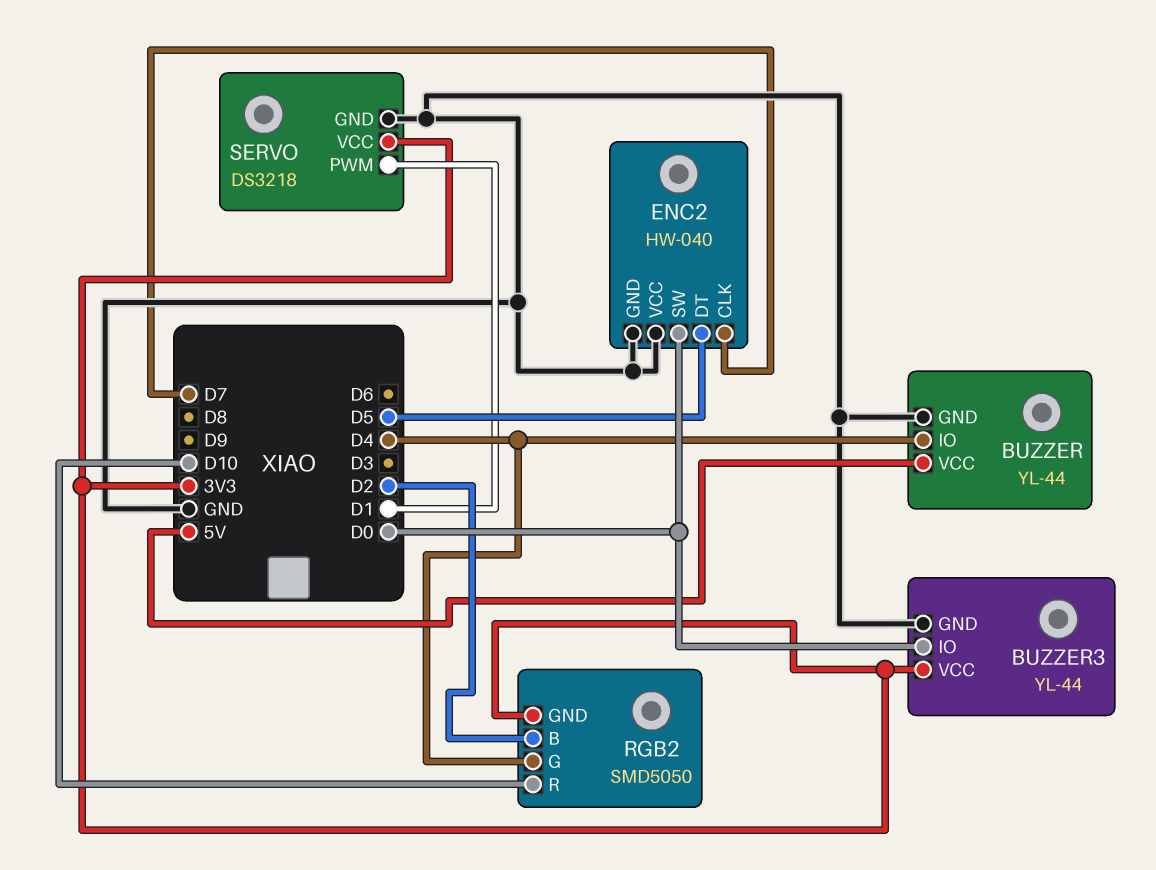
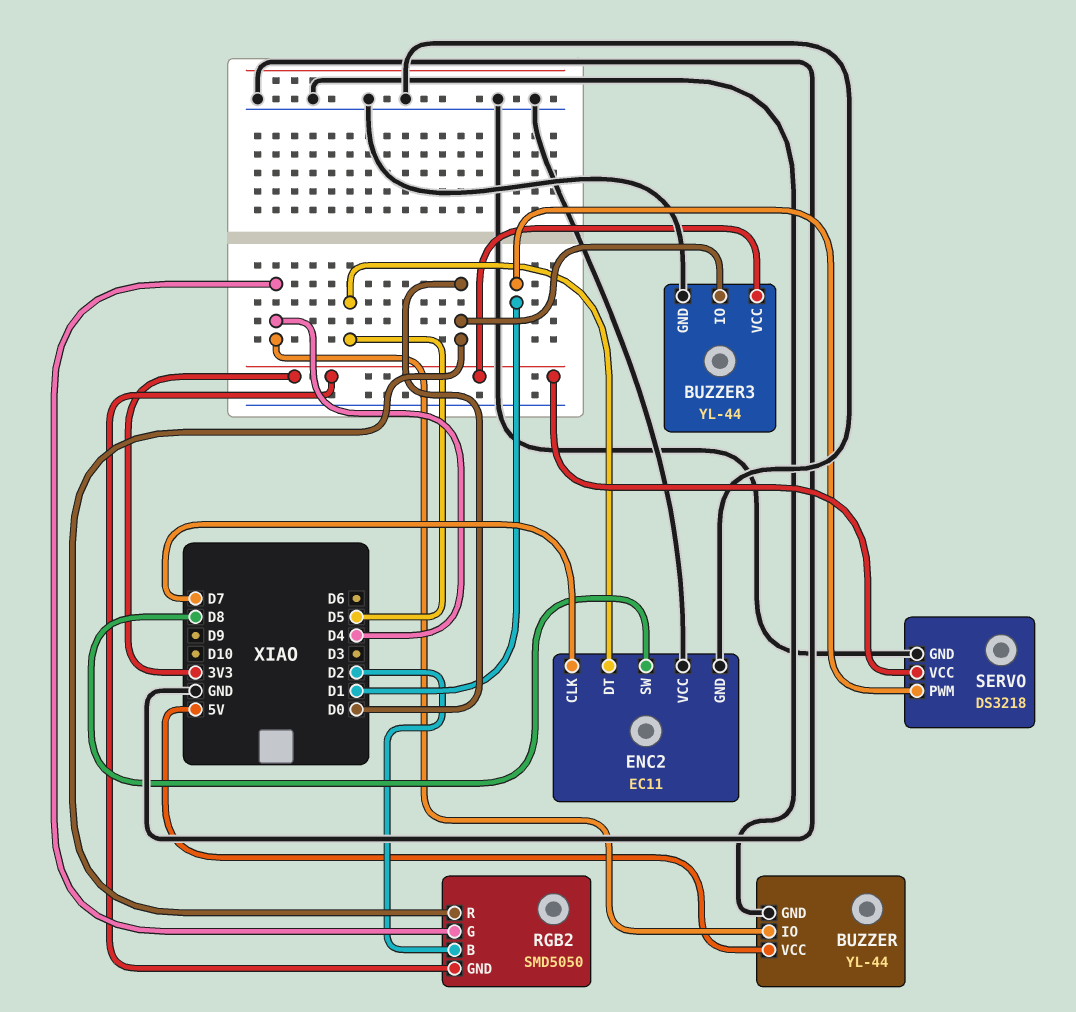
ENC2: HW-040 -> EC11
ENC2 pin SW: D0 -> D8
RGB2 pin R: D10 -> D0

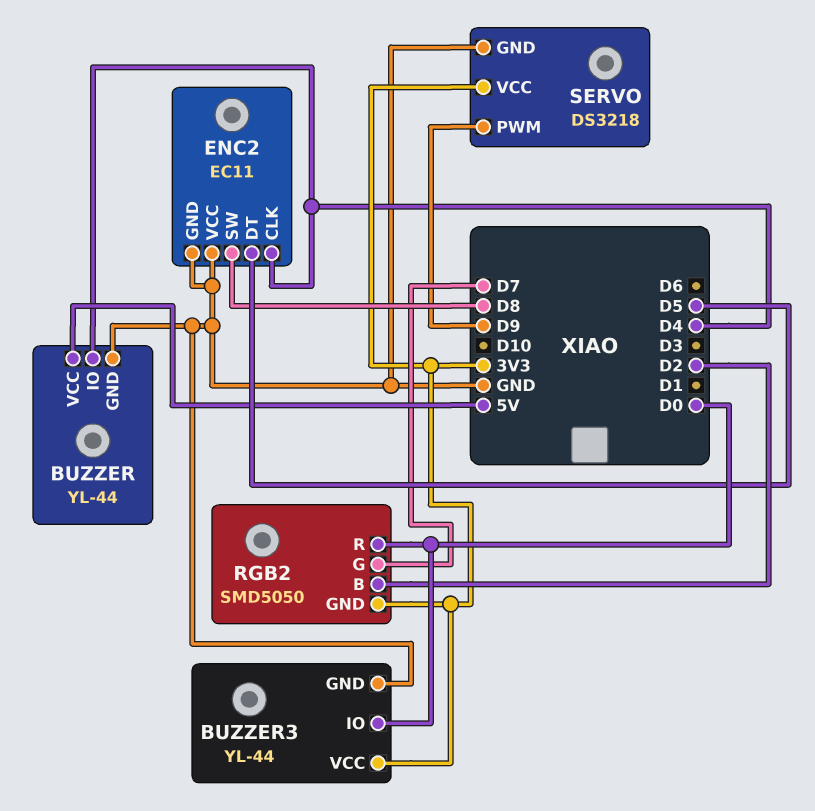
ENC2 pin CLK: D7 -> D4
RGB2 pin G: D4 -> D7
SERVO pin PWM: D1 -> D9

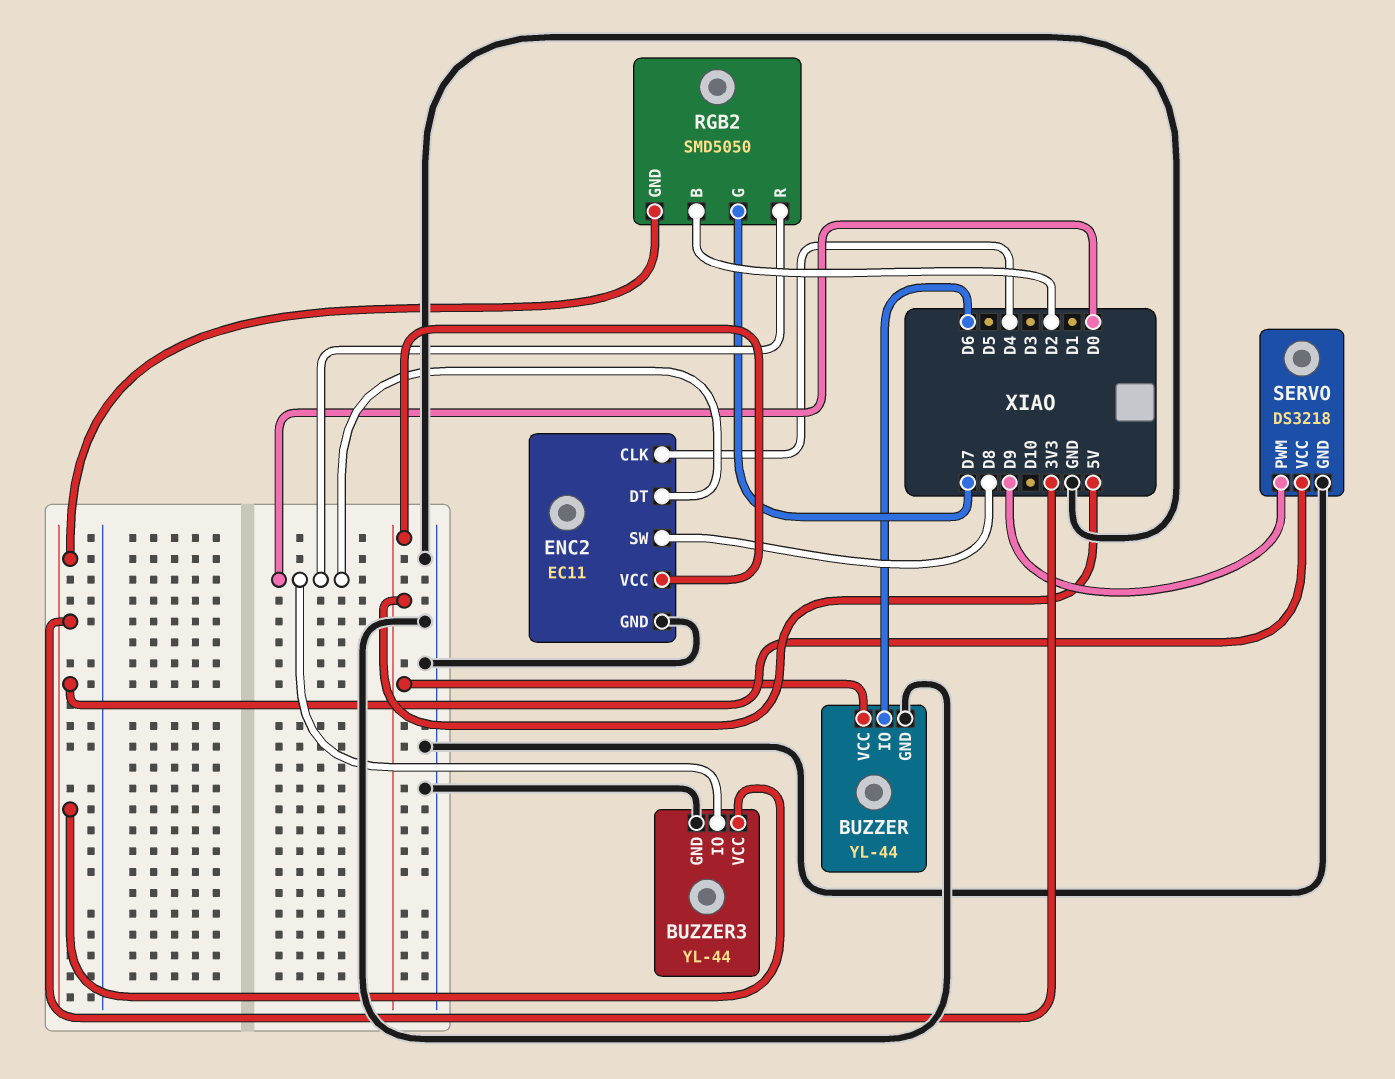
BUZZER pin IO: D4 -> D6
ENC2 pin DT: D5 -> D0
ENC2 pin VCC: GND -> 5V

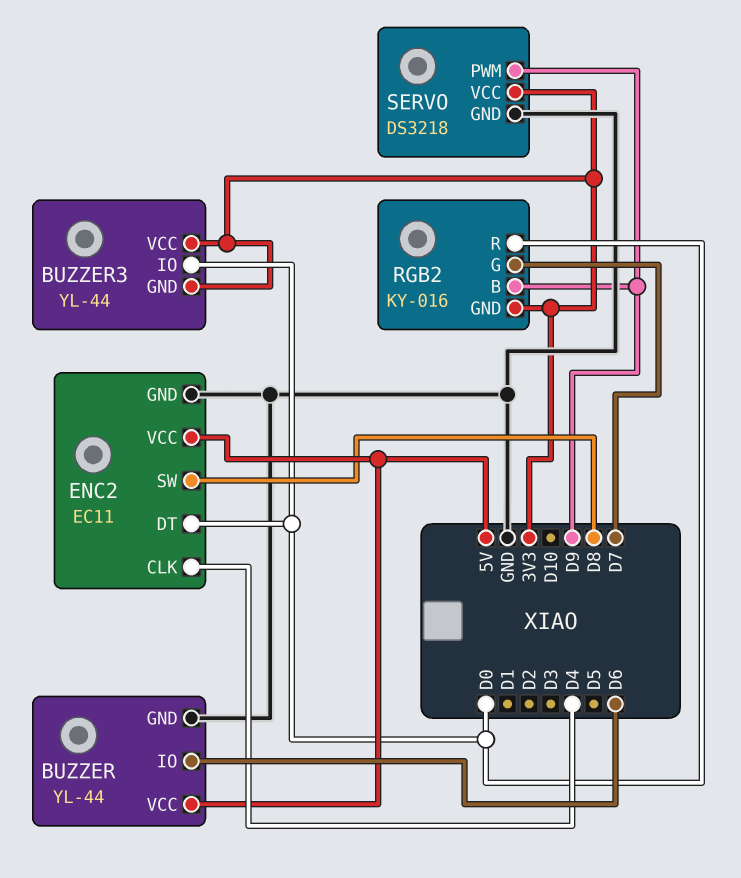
BUZZER3 pin GND: GND -> 3V3
RGB2: SMD5050 -> KY-016
RGB2 pin B: D2 -> D9

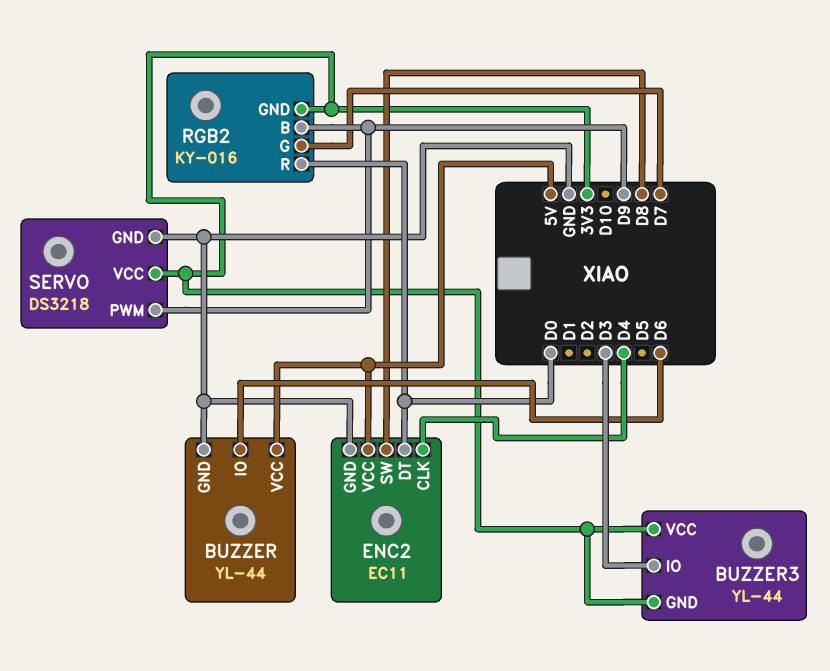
BUZZER3 pin IO: D0 -> D3

